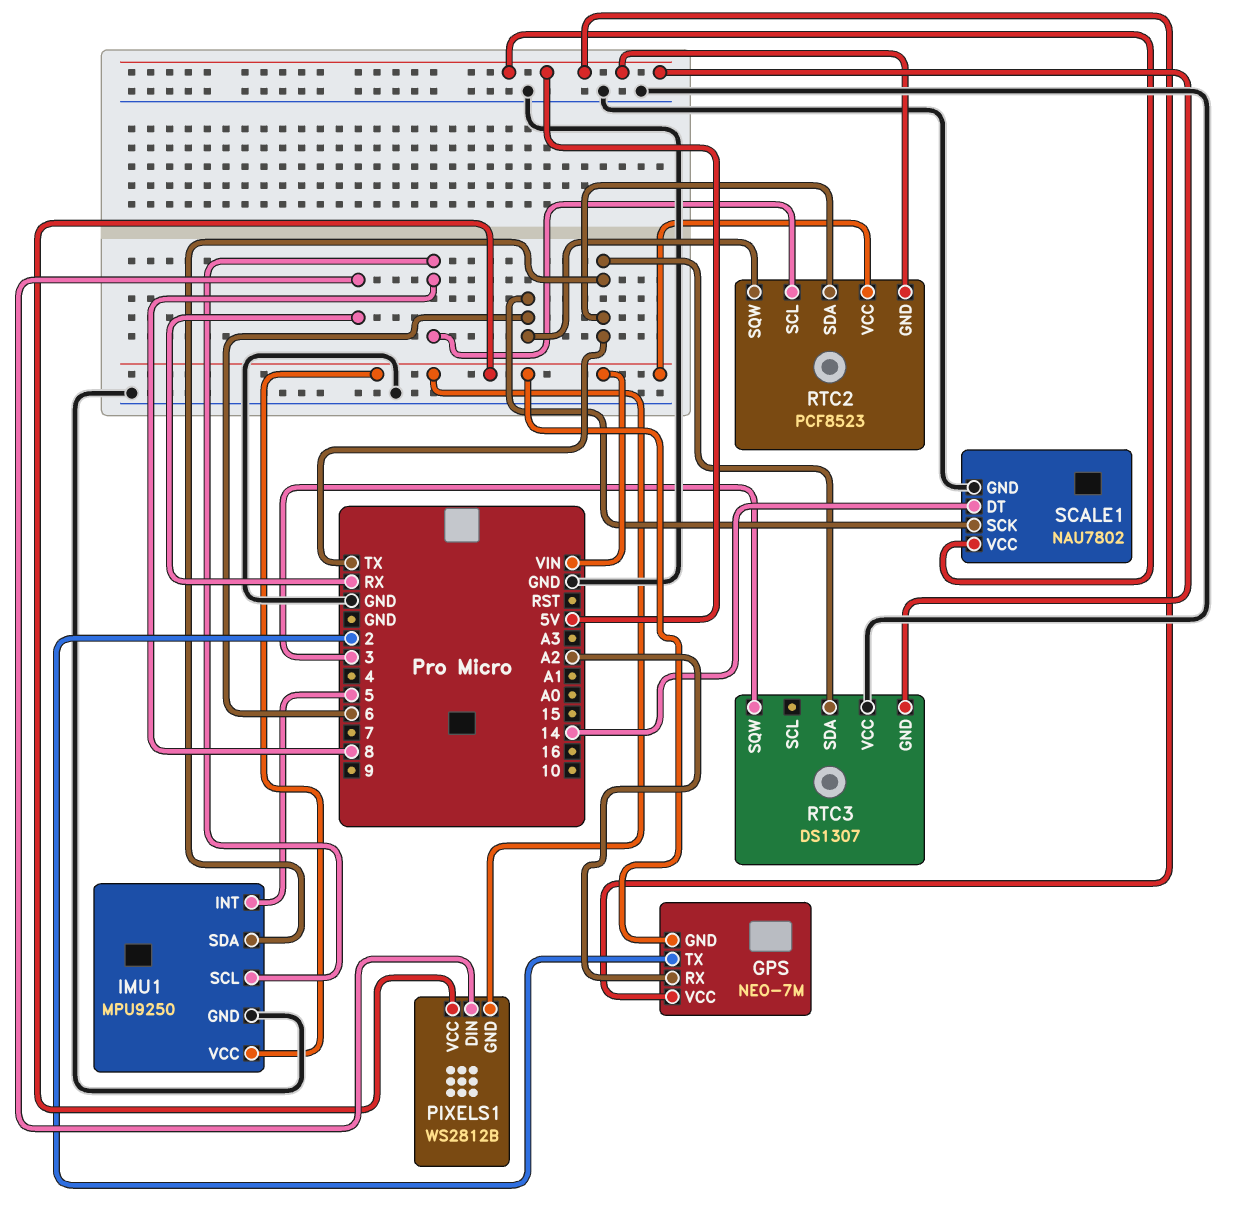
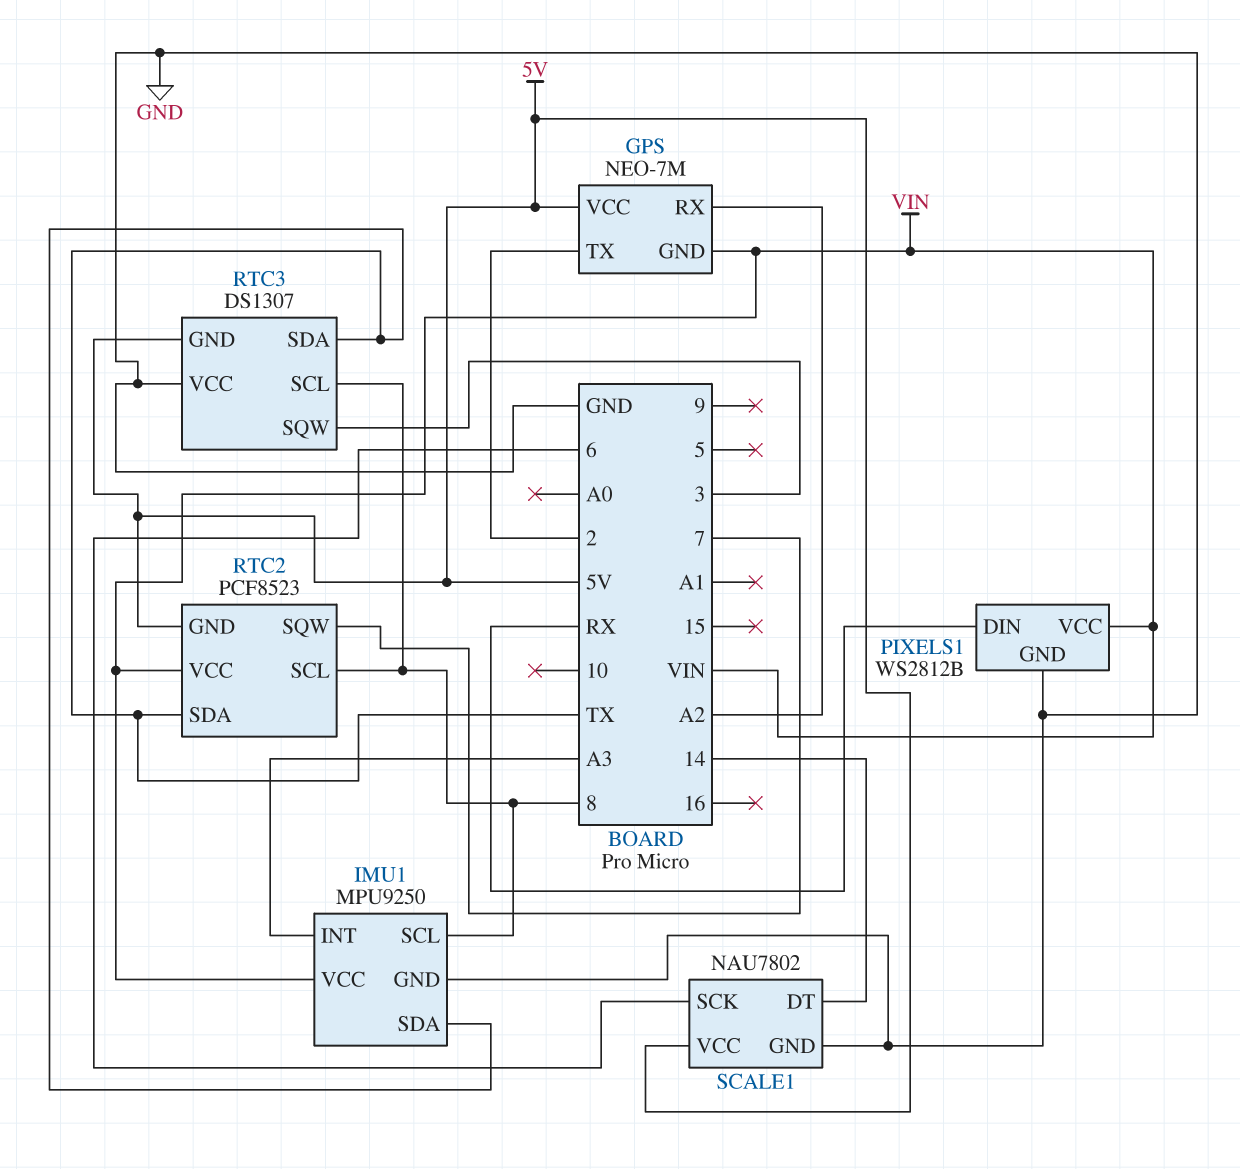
IMU1 pin INT: 5 -> A3
PIXELS1 pin GND: VIN -> GND
RTC2 pin SQW: 6 -> 7
RTC3 pin SCL: none -> 8

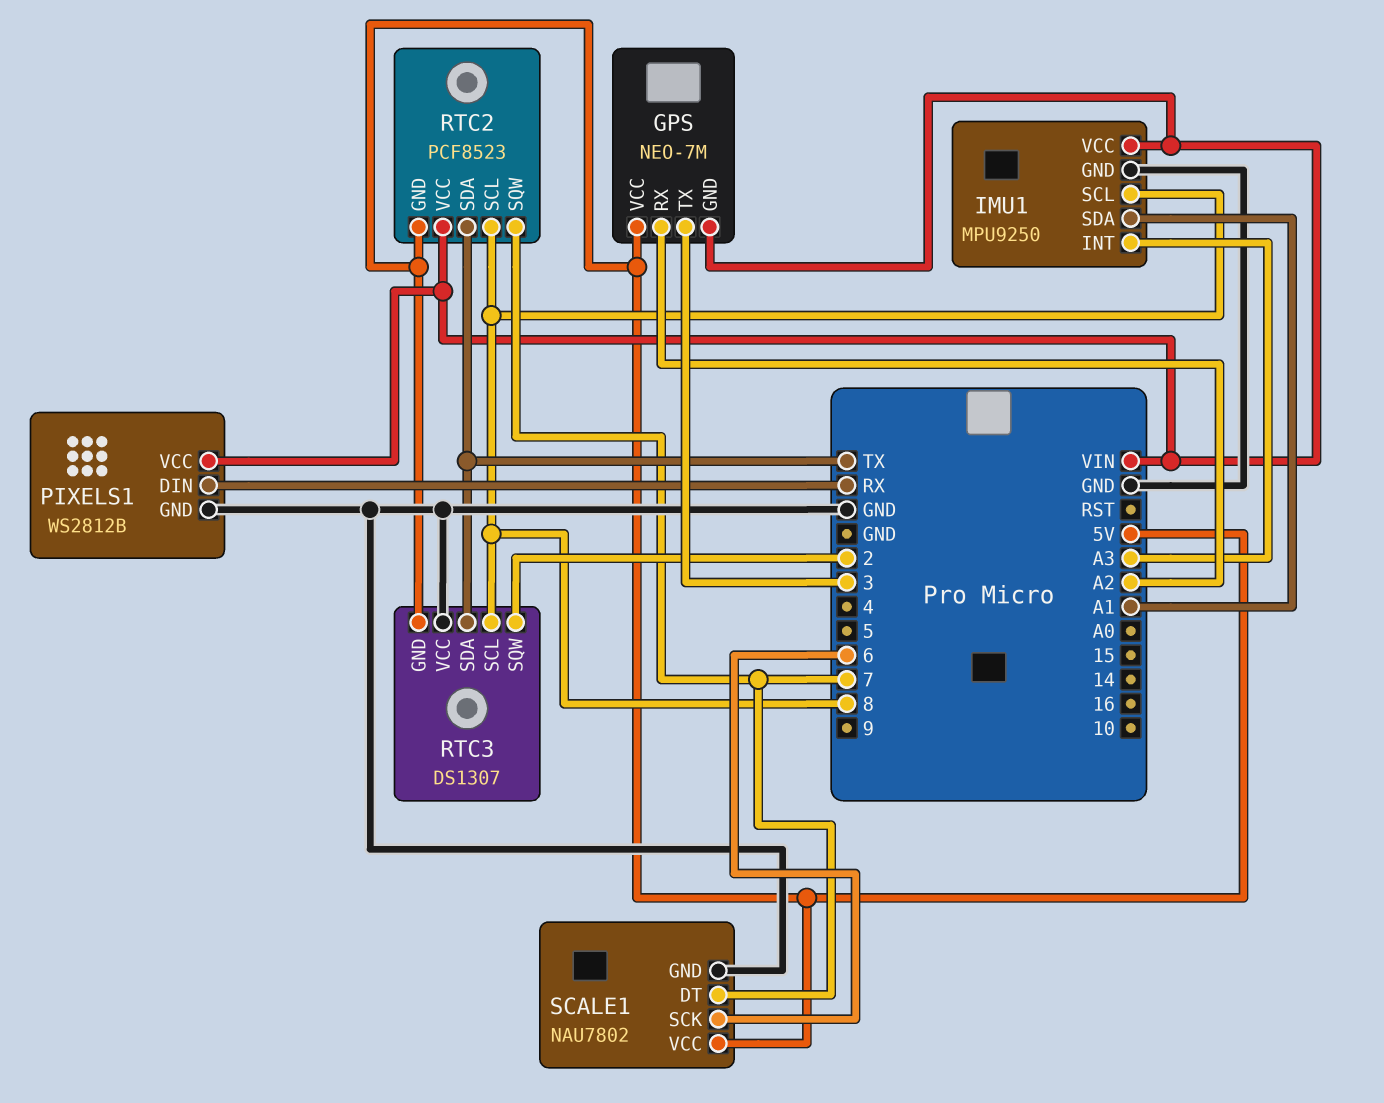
GPS pin TX: 2 -> 3
IMU1 pin SDA: TX -> A1
RTC3 pin SQW: 3 -> 2
SCALE1 pin DT: 14 -> 7

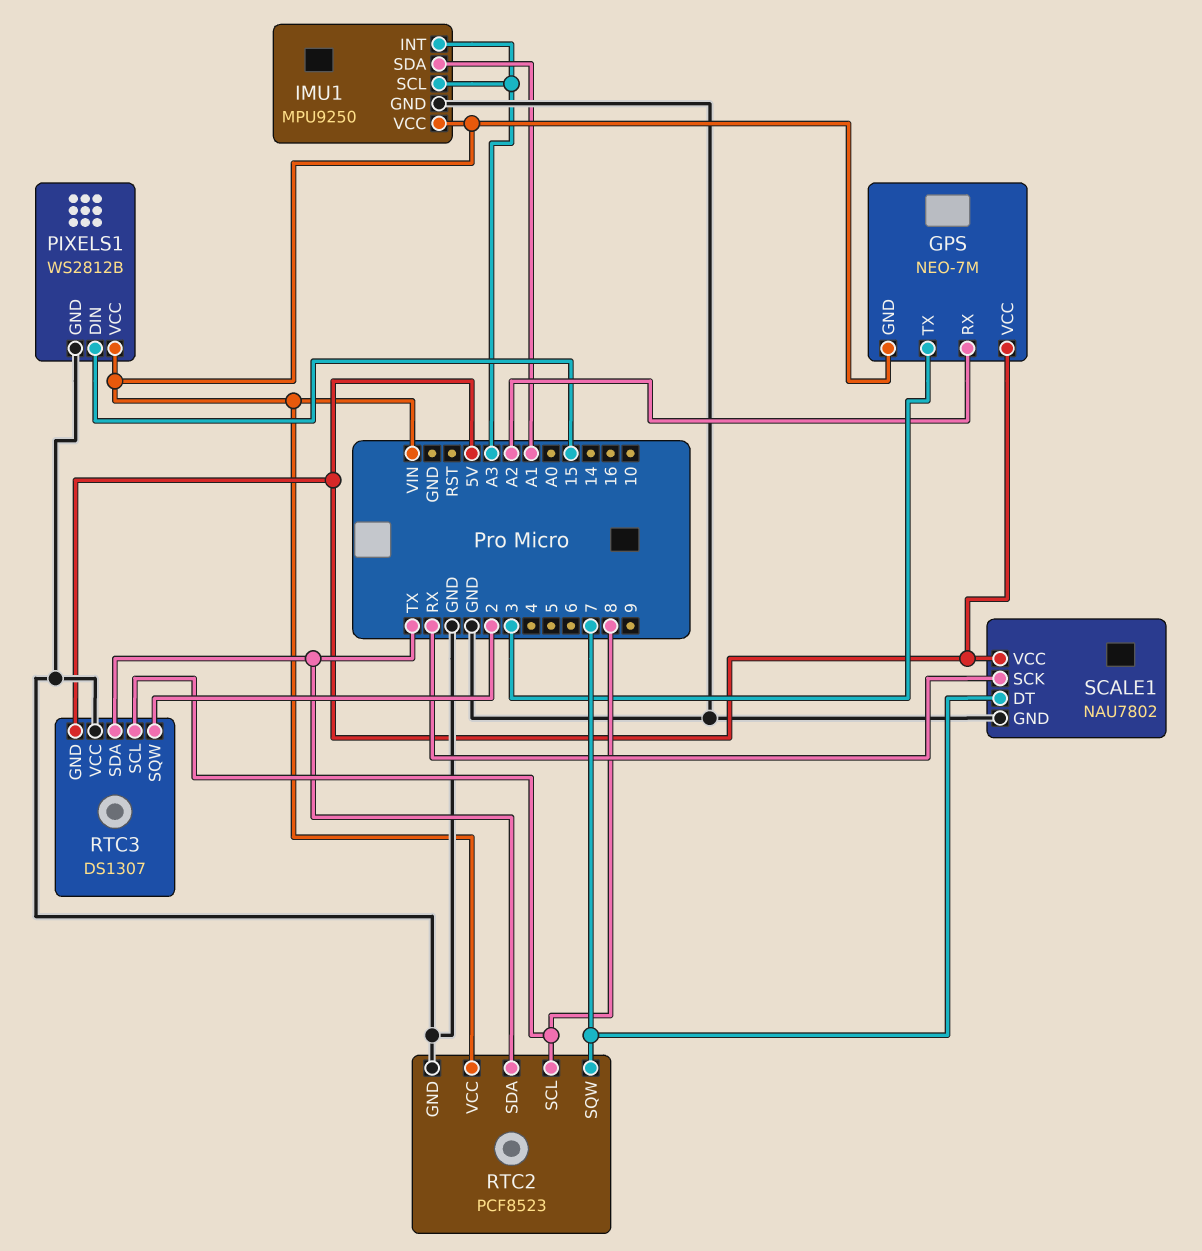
IMU1 pin SCL: 8 -> A3
PIXELS1 pin DIN: RX -> 15
RTC2 pin GND: 5V -> GND
SCALE1 pin SCK: 6 -> RX

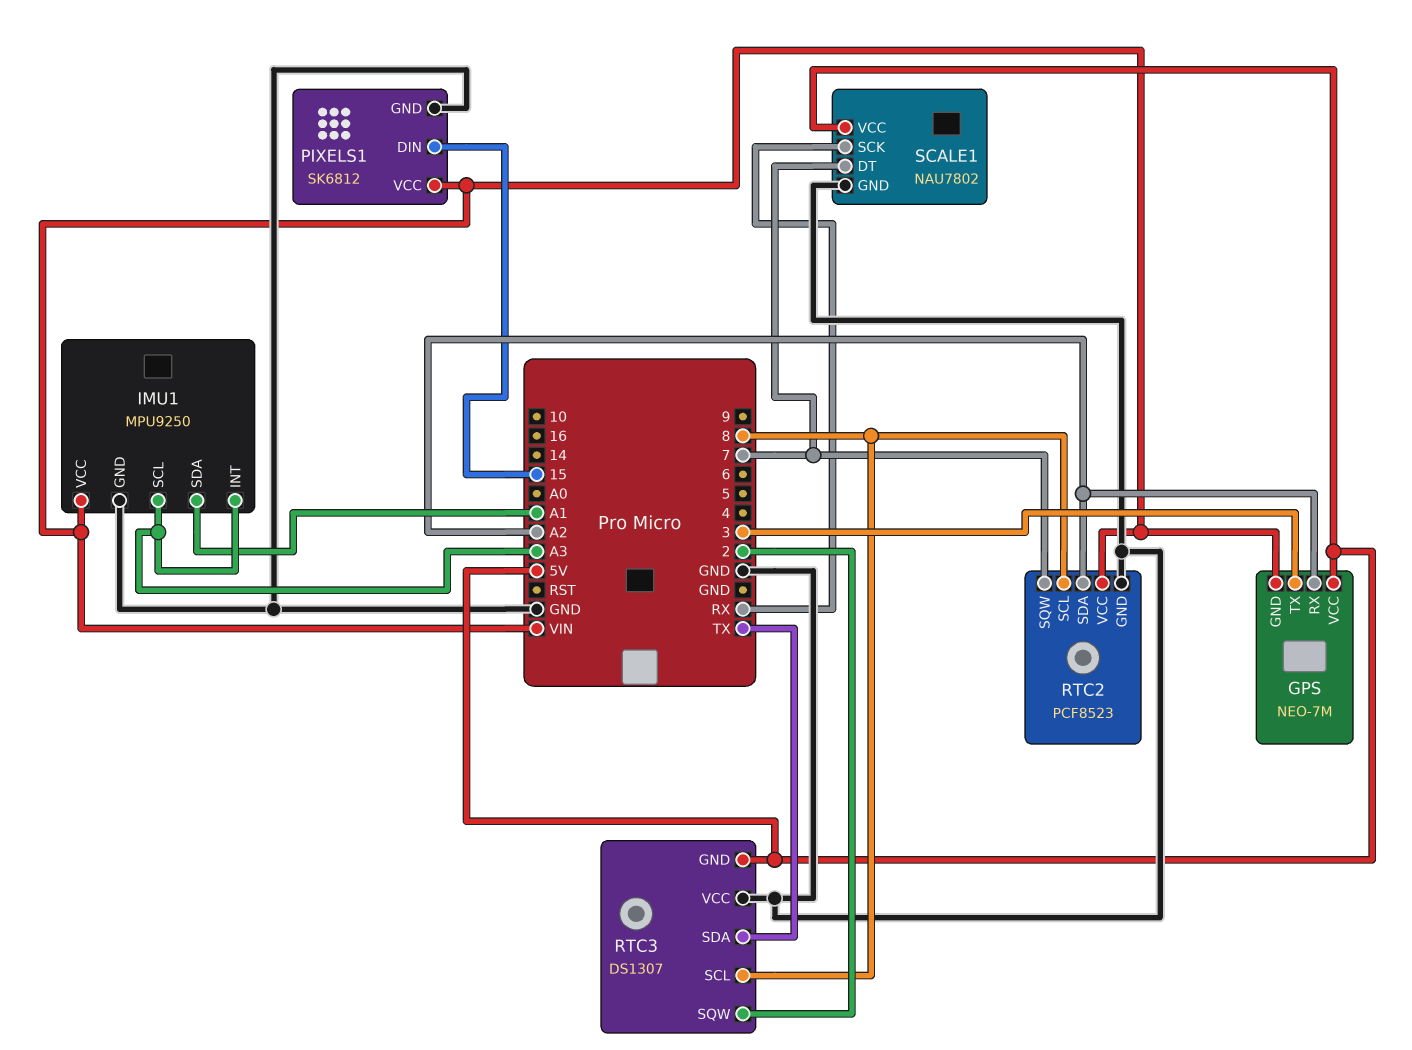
PIXELS1: WS2812B -> SK6812
RTC2 pin SDA: TX -> A2

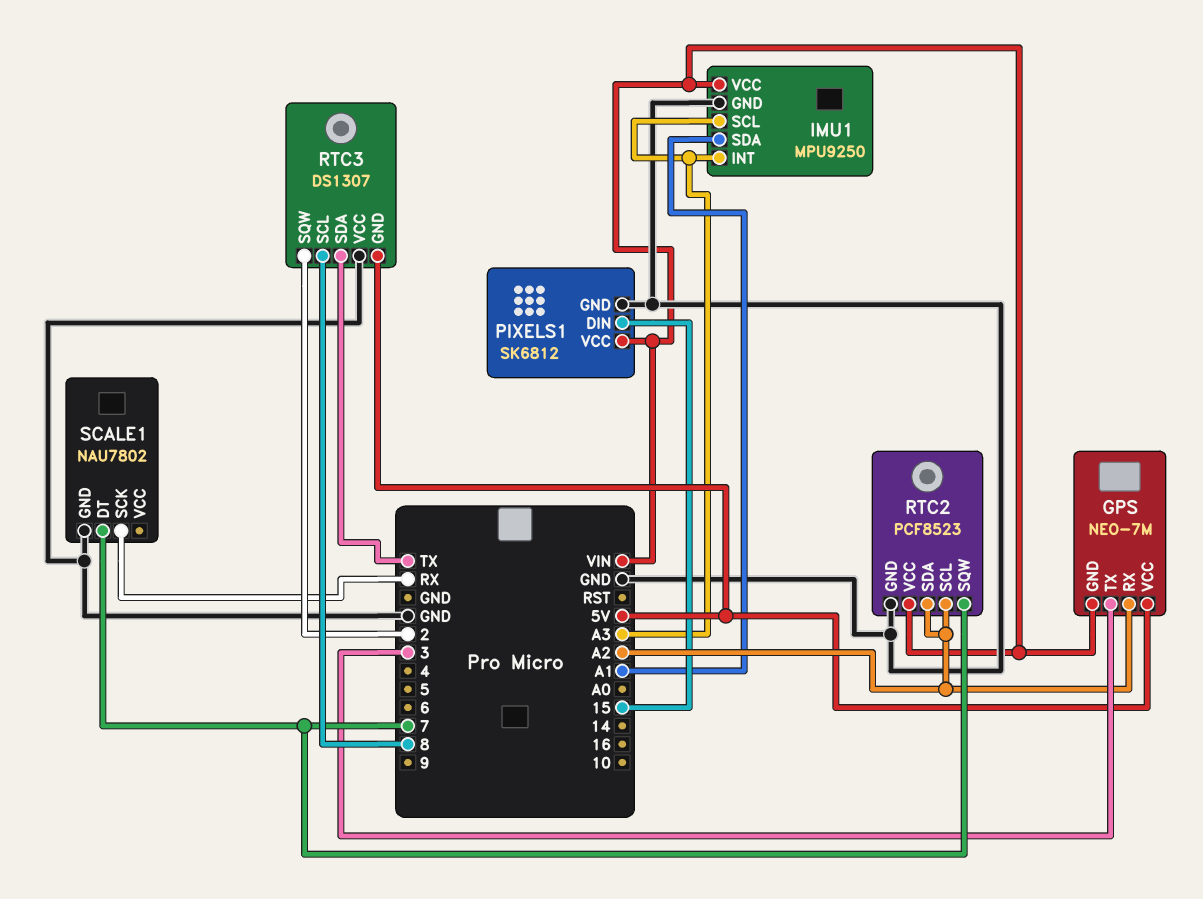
RTC2 pin SCL: 8 -> A2
SCALE1 pin VCC: 5V -> none

